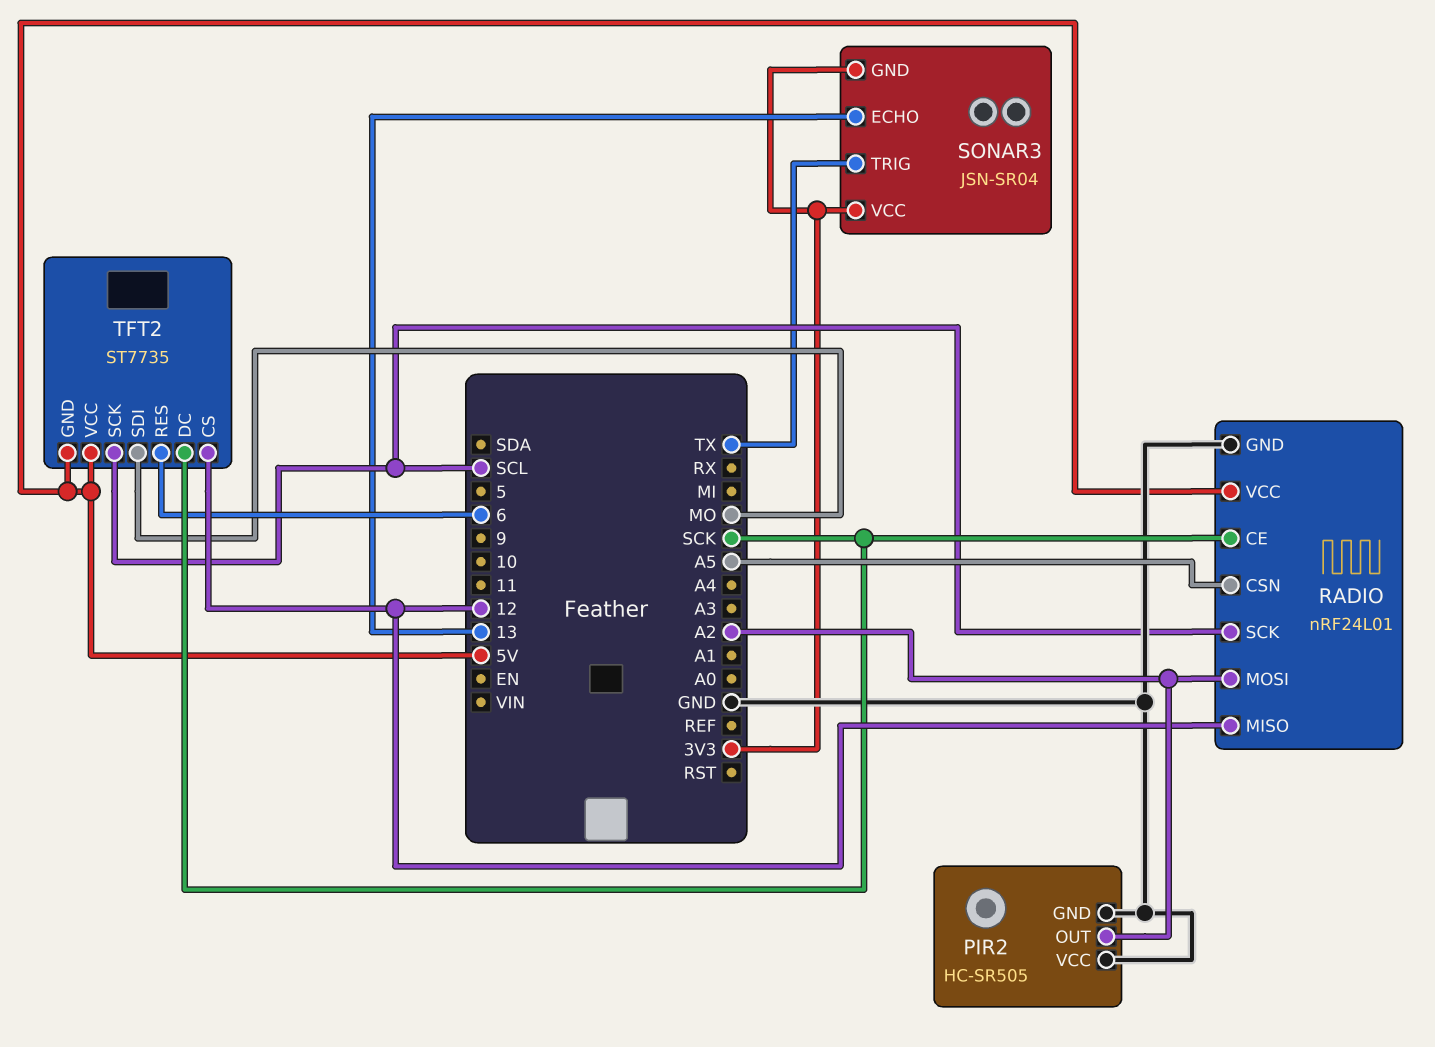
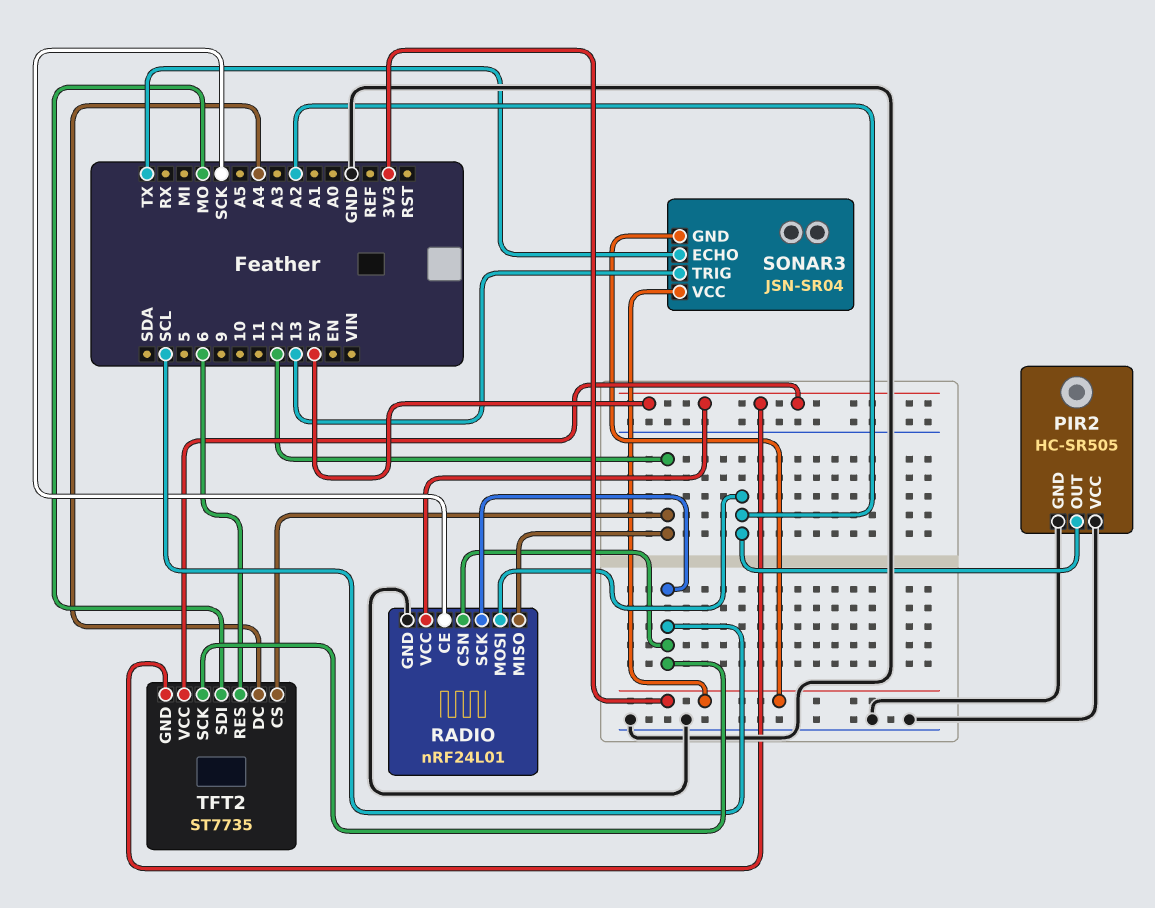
RADIO pin CSN: A5 -> SCL
SONAR3 pin ECHO: 13 -> TX
SONAR3 pin TRIG: TX -> 13
TFT2 pin DC: SCK -> A4

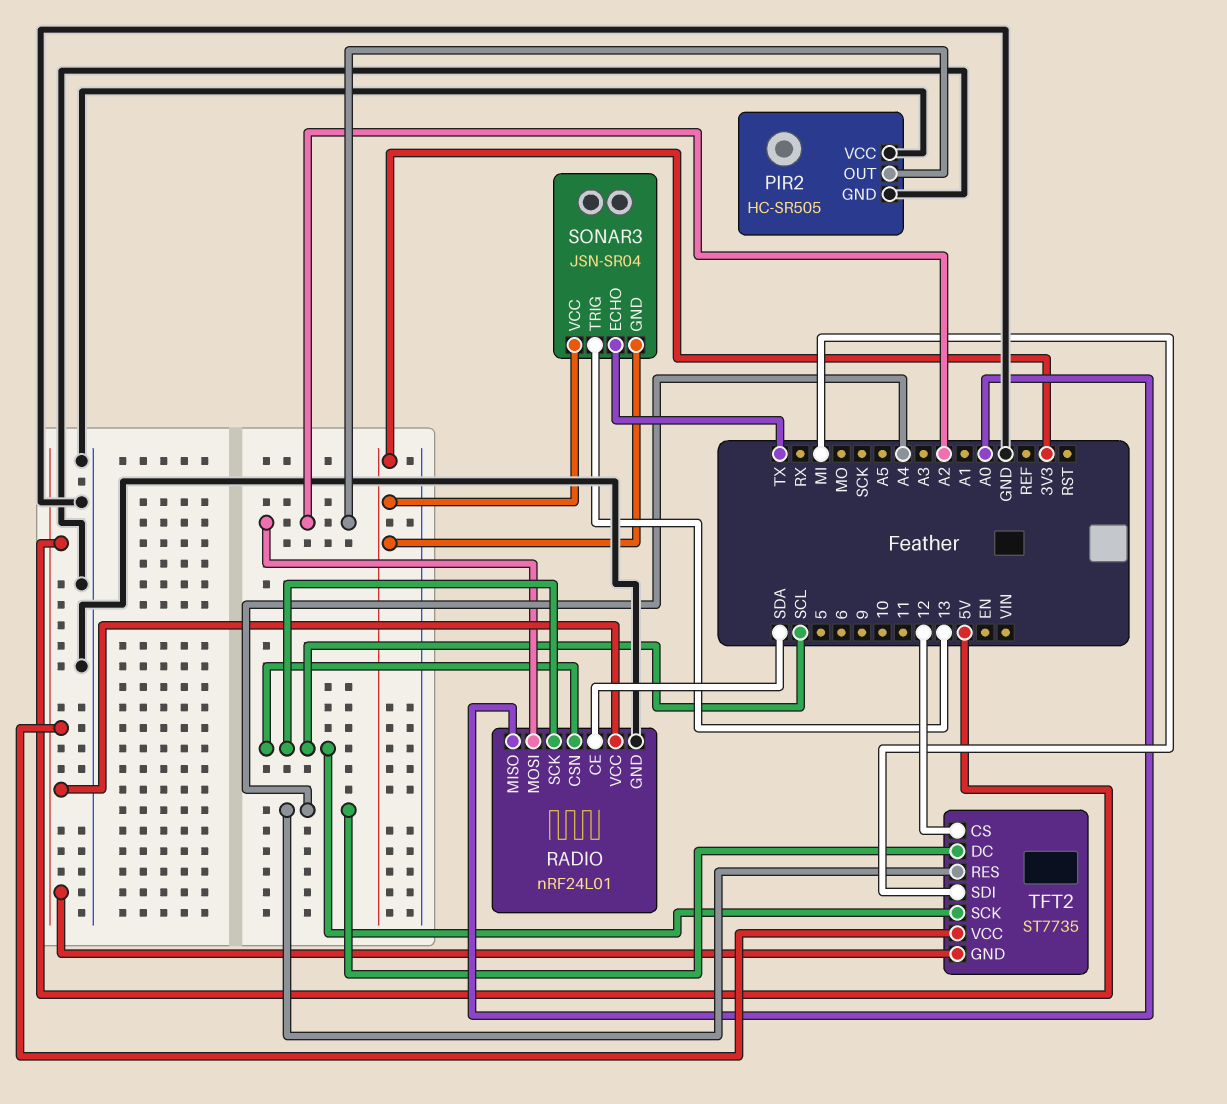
RADIO pin CE: SCK -> SDA
RADIO pin MISO: 12 -> A0
TFT2 pin RES: 6 -> A4
TFT2 pin SDI: MO -> MI

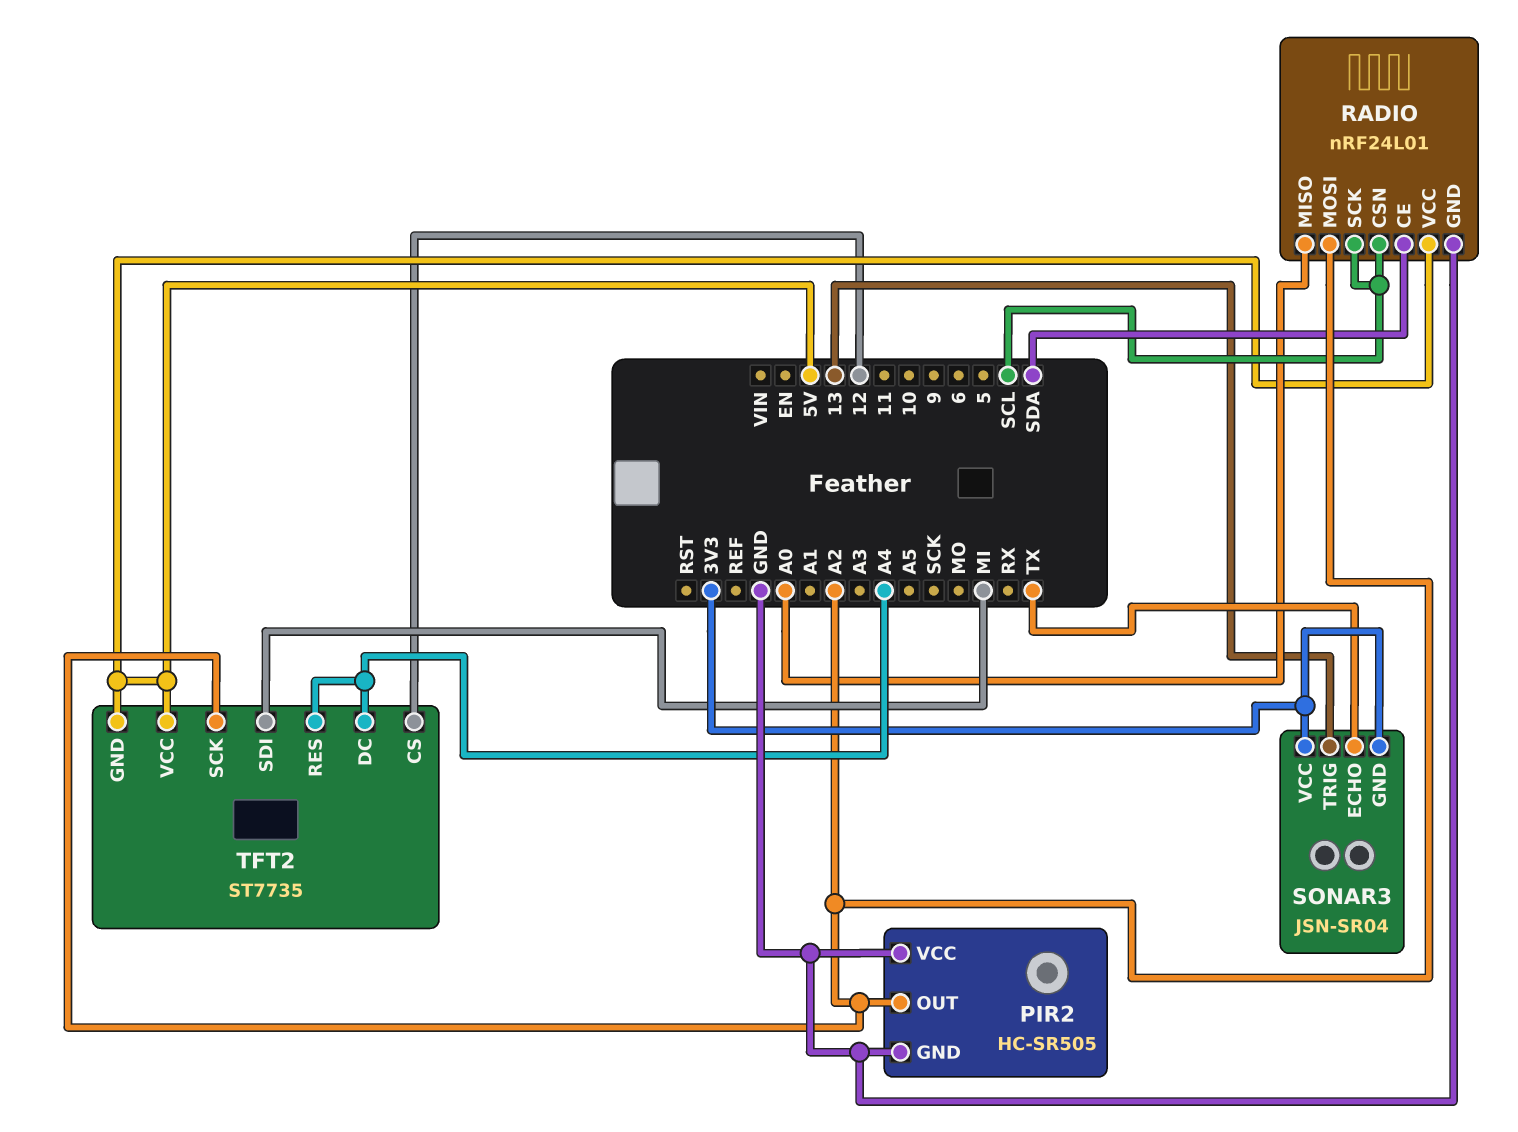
TFT2 pin SCK: SCL -> A2

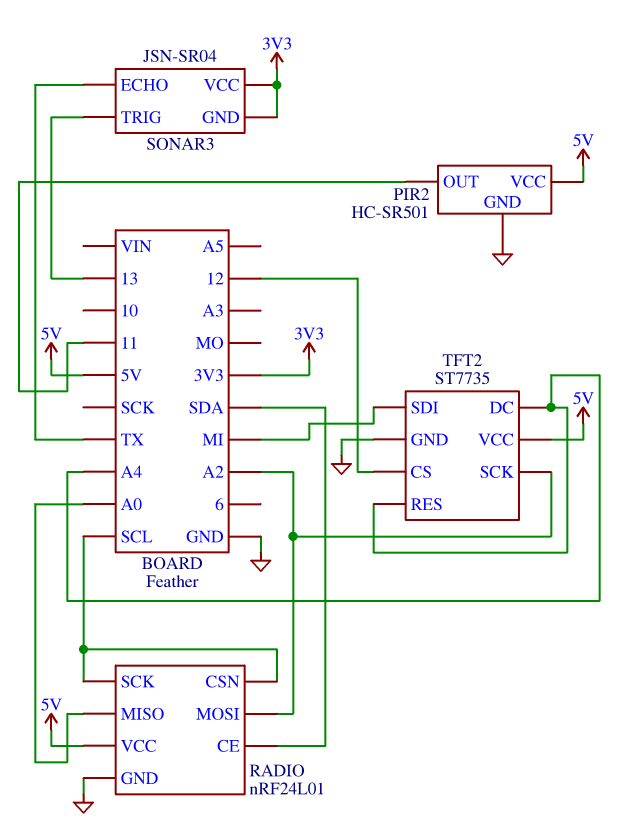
PIR2: HC-SR505 -> HC-SR501
PIR2 pin OUT: A2 -> 11
PIR2 pin VCC: GND -> 5V
TFT2 pin GND: 5V -> GND

